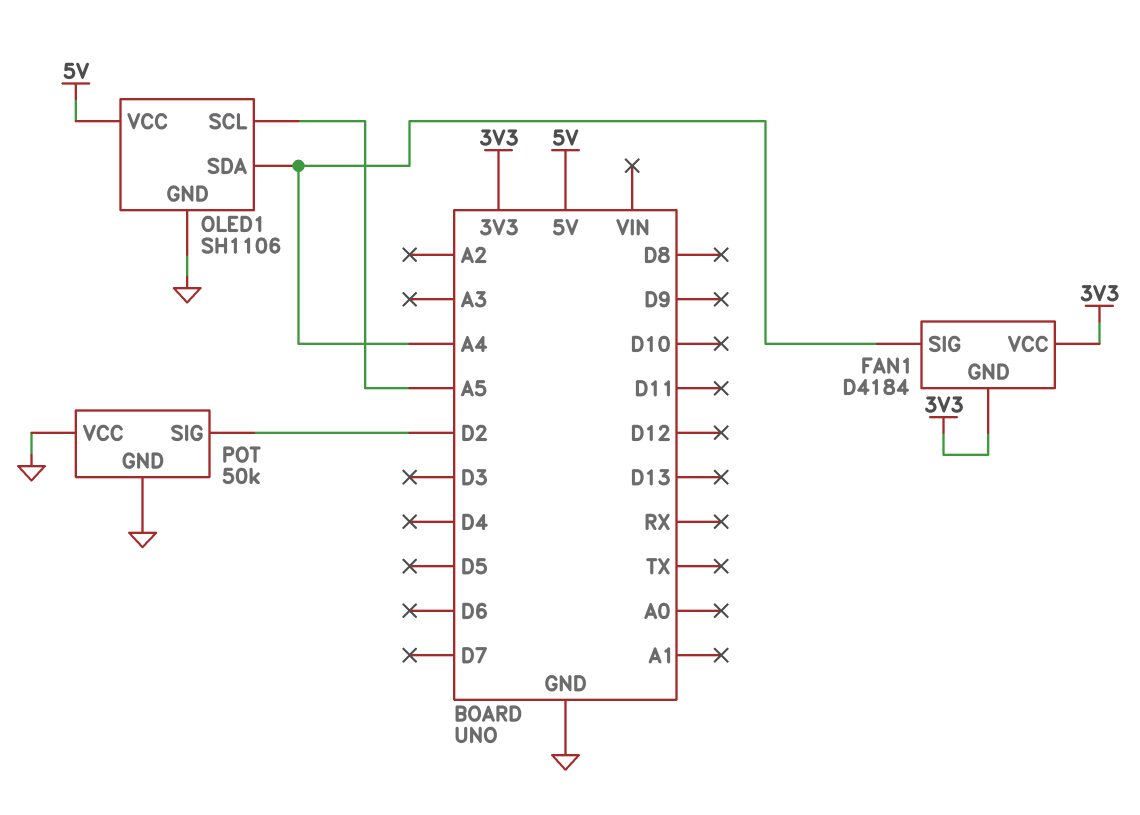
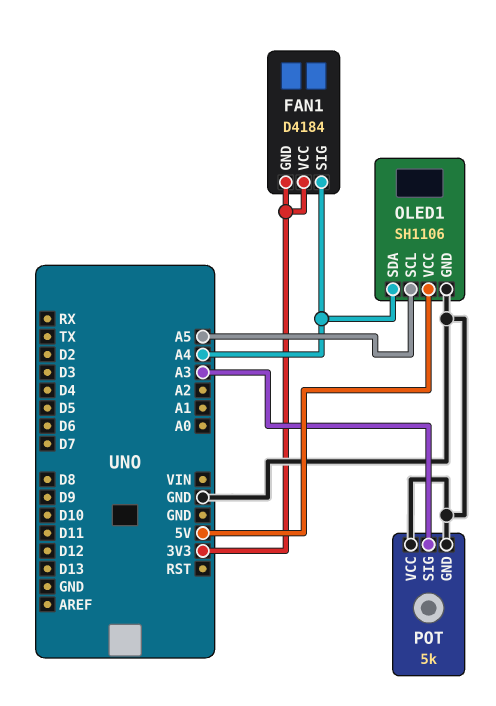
POT: 50k -> 5k
POT pin SIG: D2 -> A3

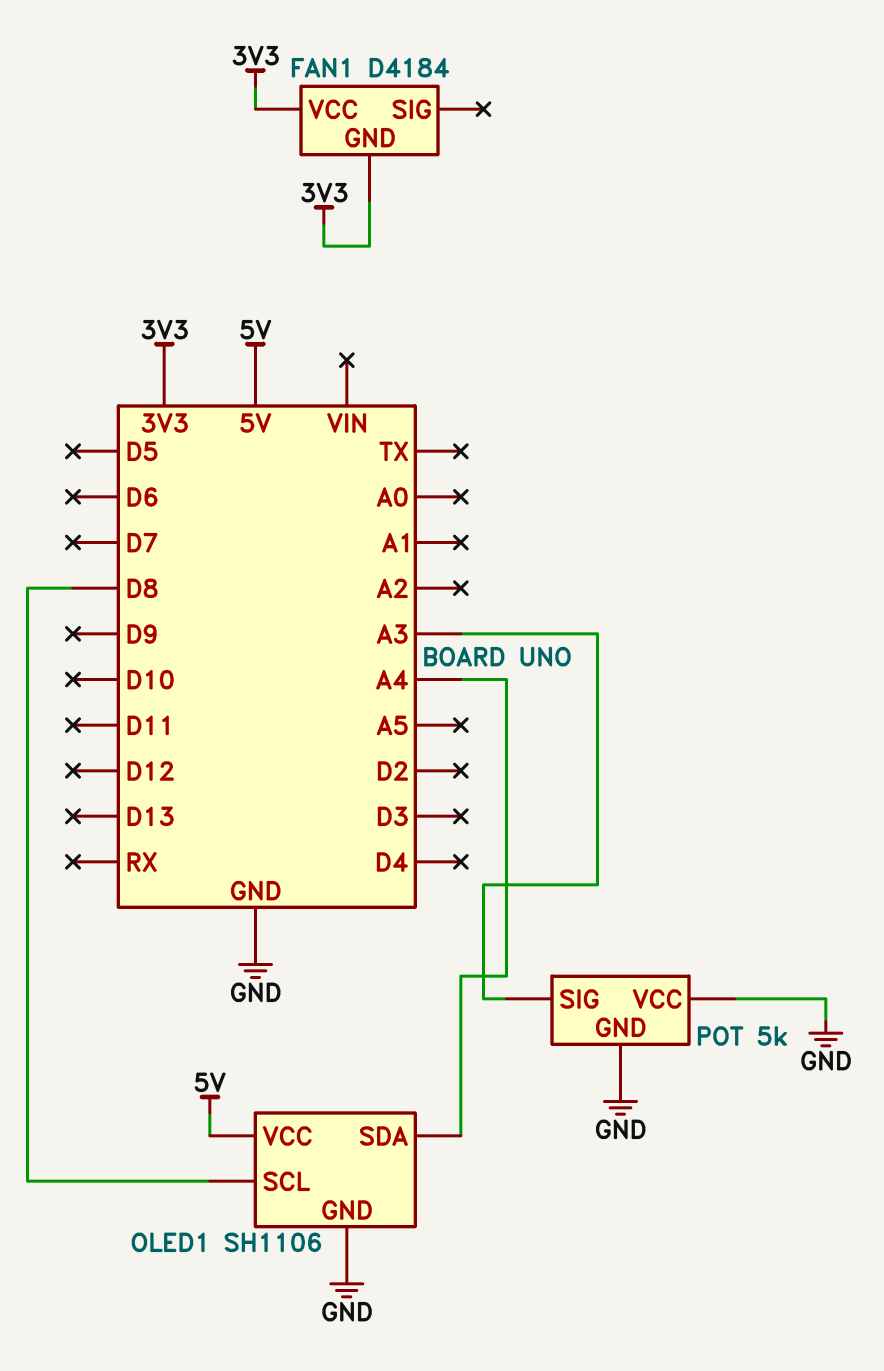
FAN1 pin SIG: A4 -> none
OLED1 pin SCL: A5 -> D8

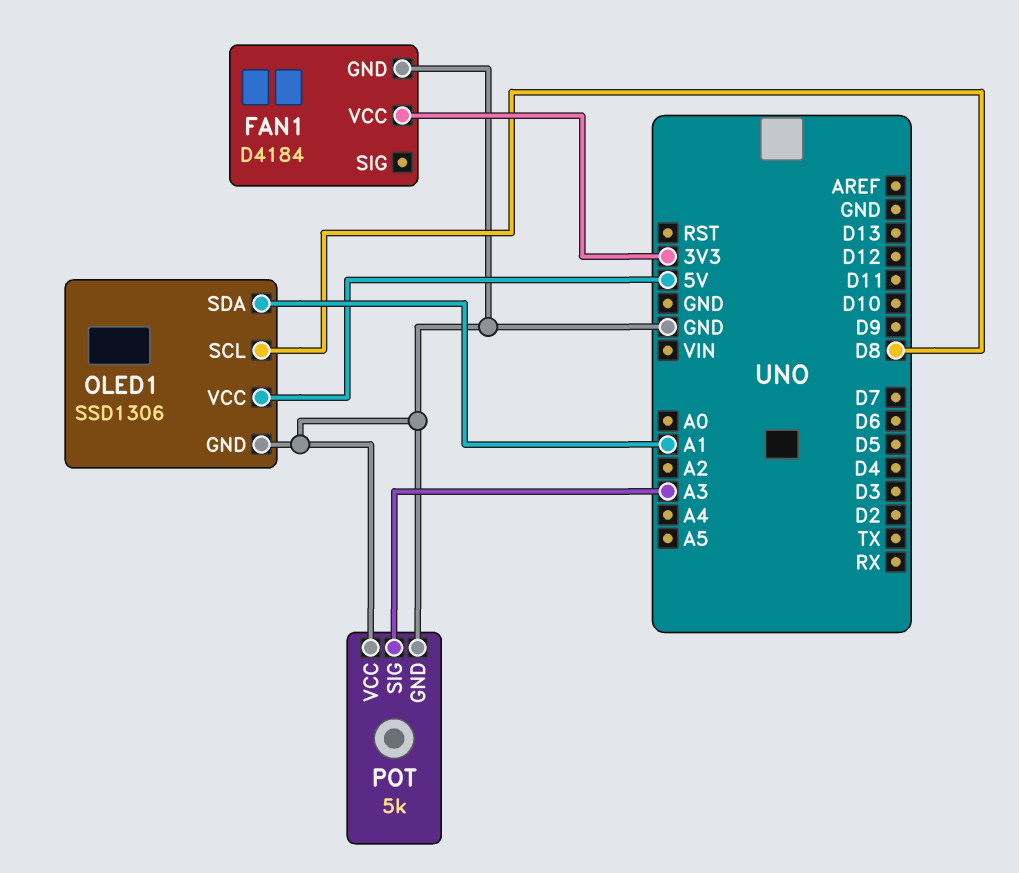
FAN1 pin GND: 3V3 -> GND
OLED1: SH1106 -> SSD1306
OLED1 pin SDA: A4 -> A1

